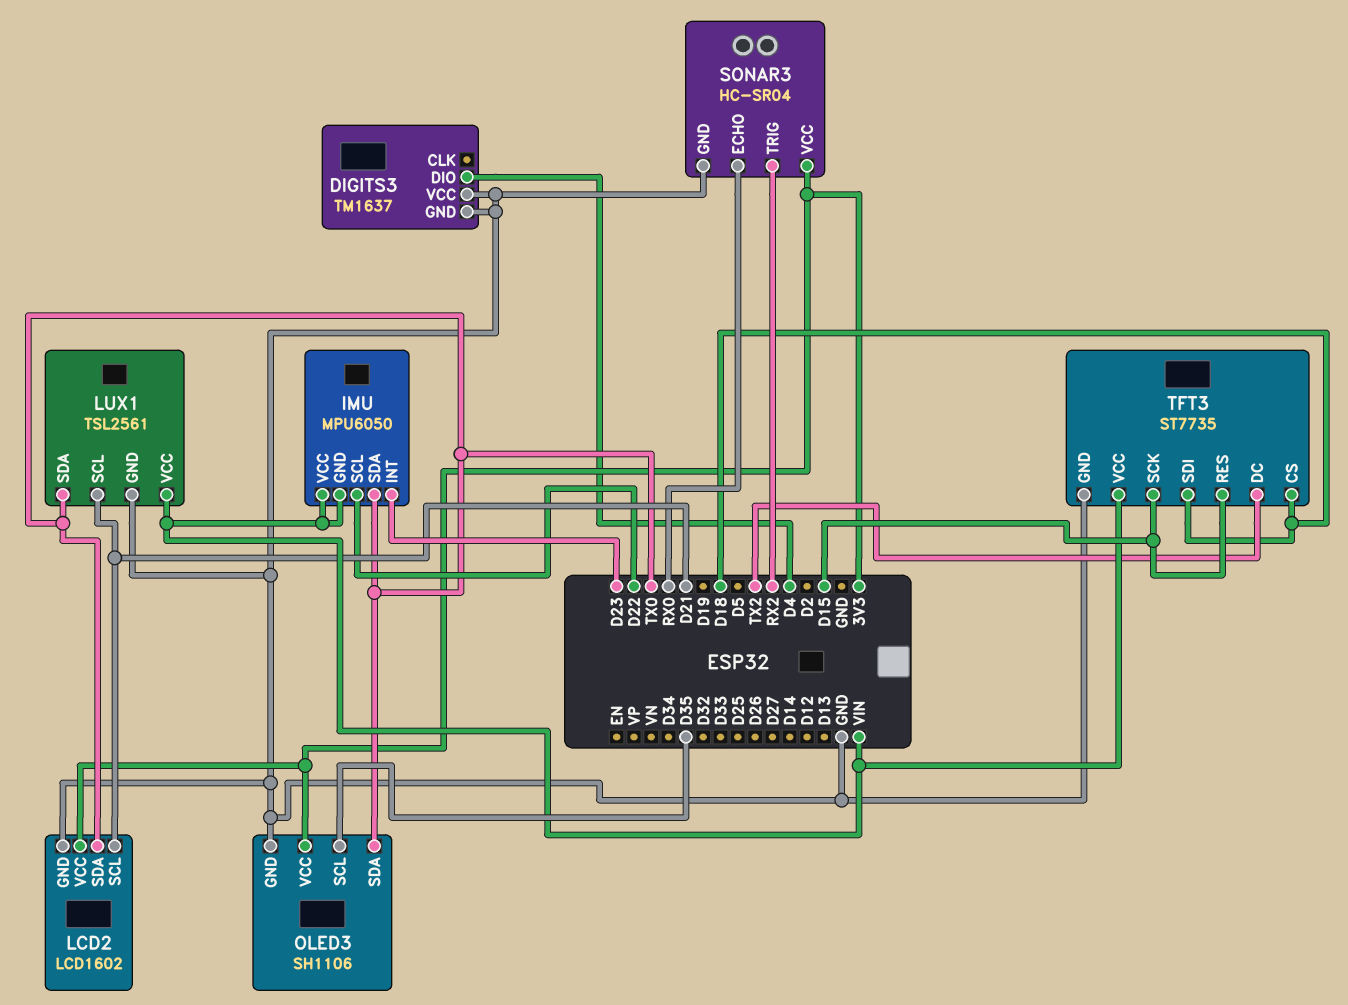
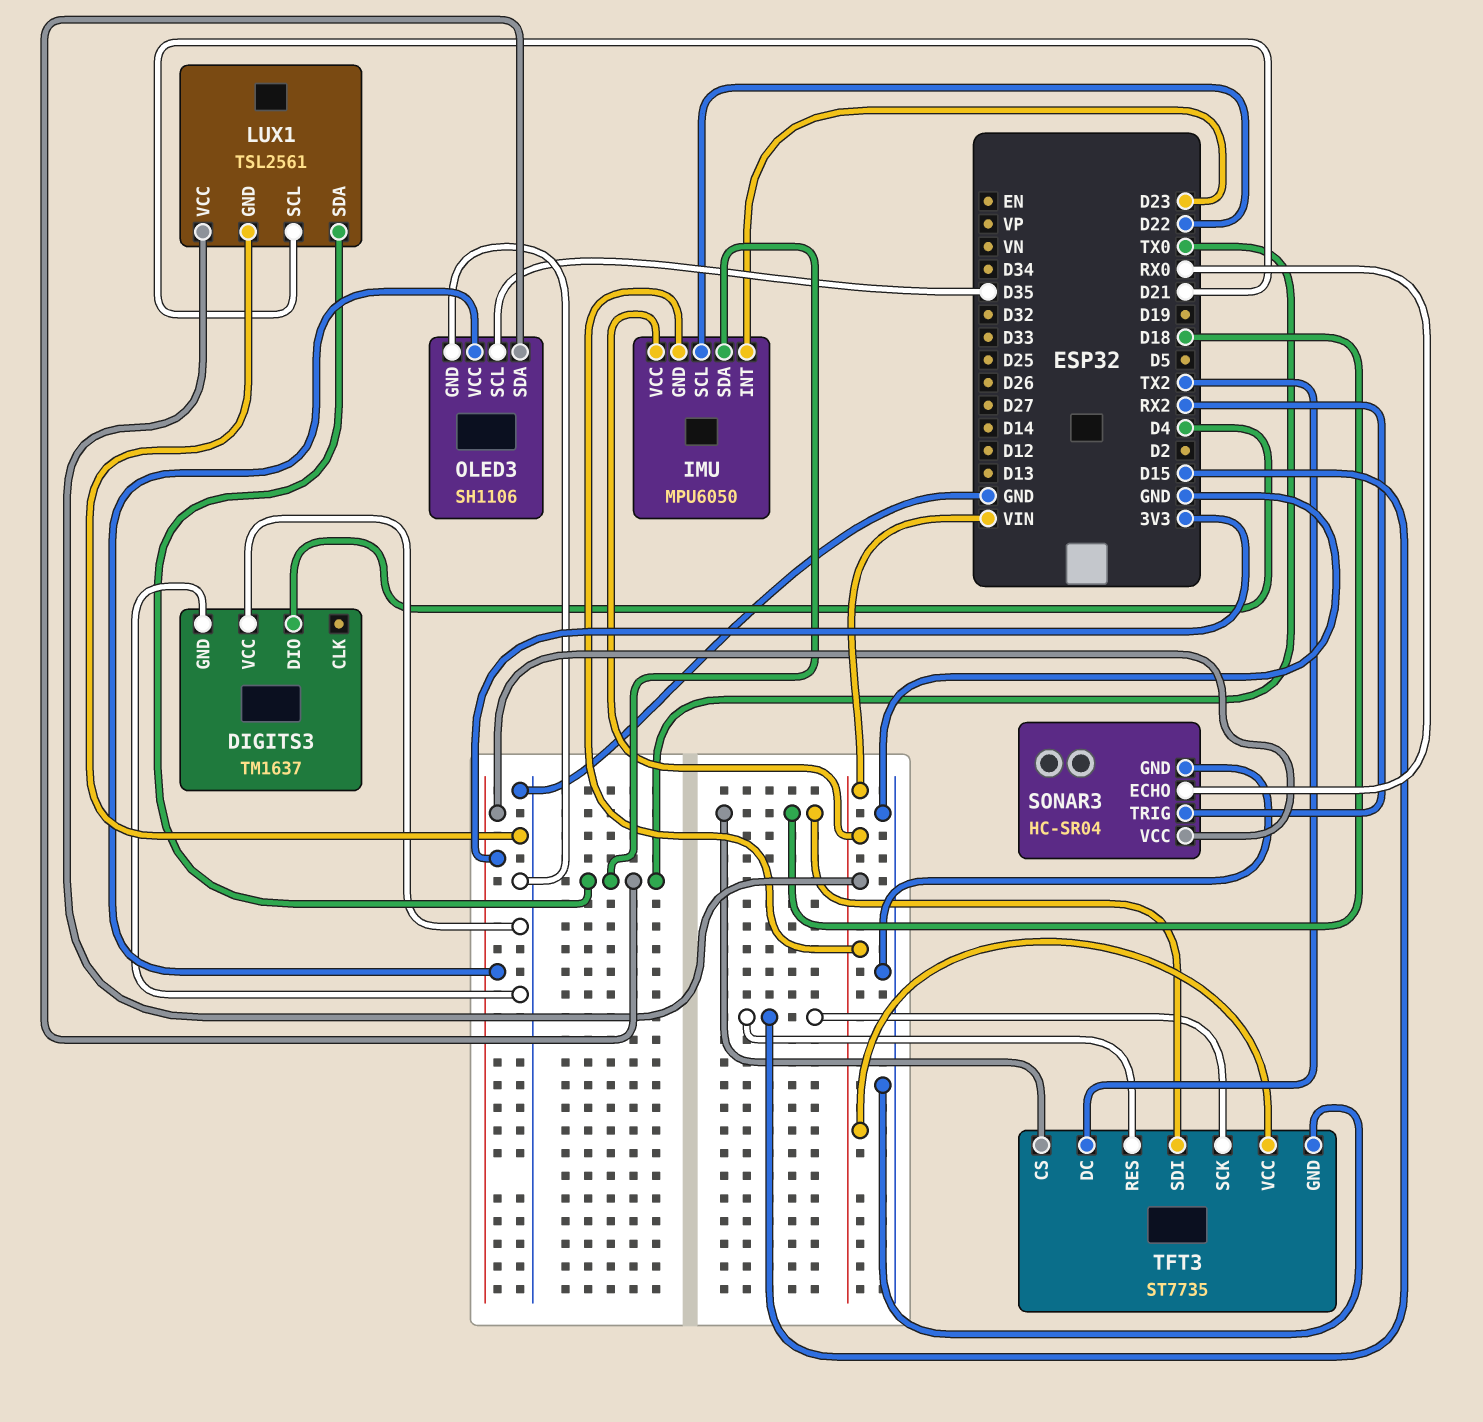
LCD2: LCD1602 -> none
LCD2 pin GND: GND -> none
LCD2 pin SCL: D21 -> none
LCD2 pin SDA: TX0 -> none
LCD2 pin VCC: 3V3 -> none

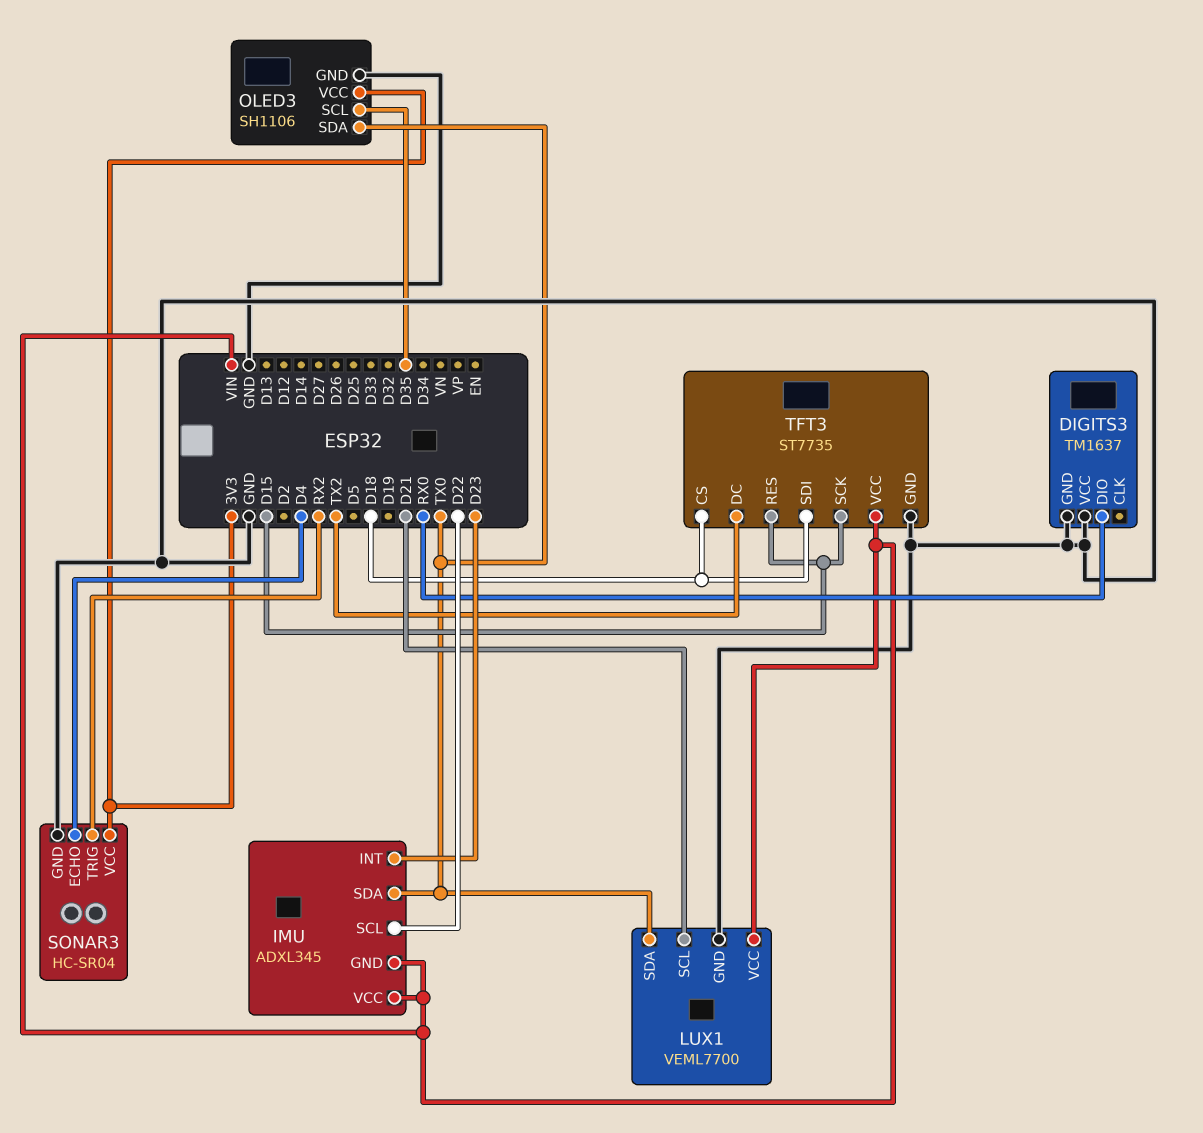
DIGITS3 pin DIO: D4 -> RX0
IMU: MPU6050 -> ADXL345
LUX1: TSL2561 -> VEML7700
SONAR3 pin ECHO: RX0 -> D4

